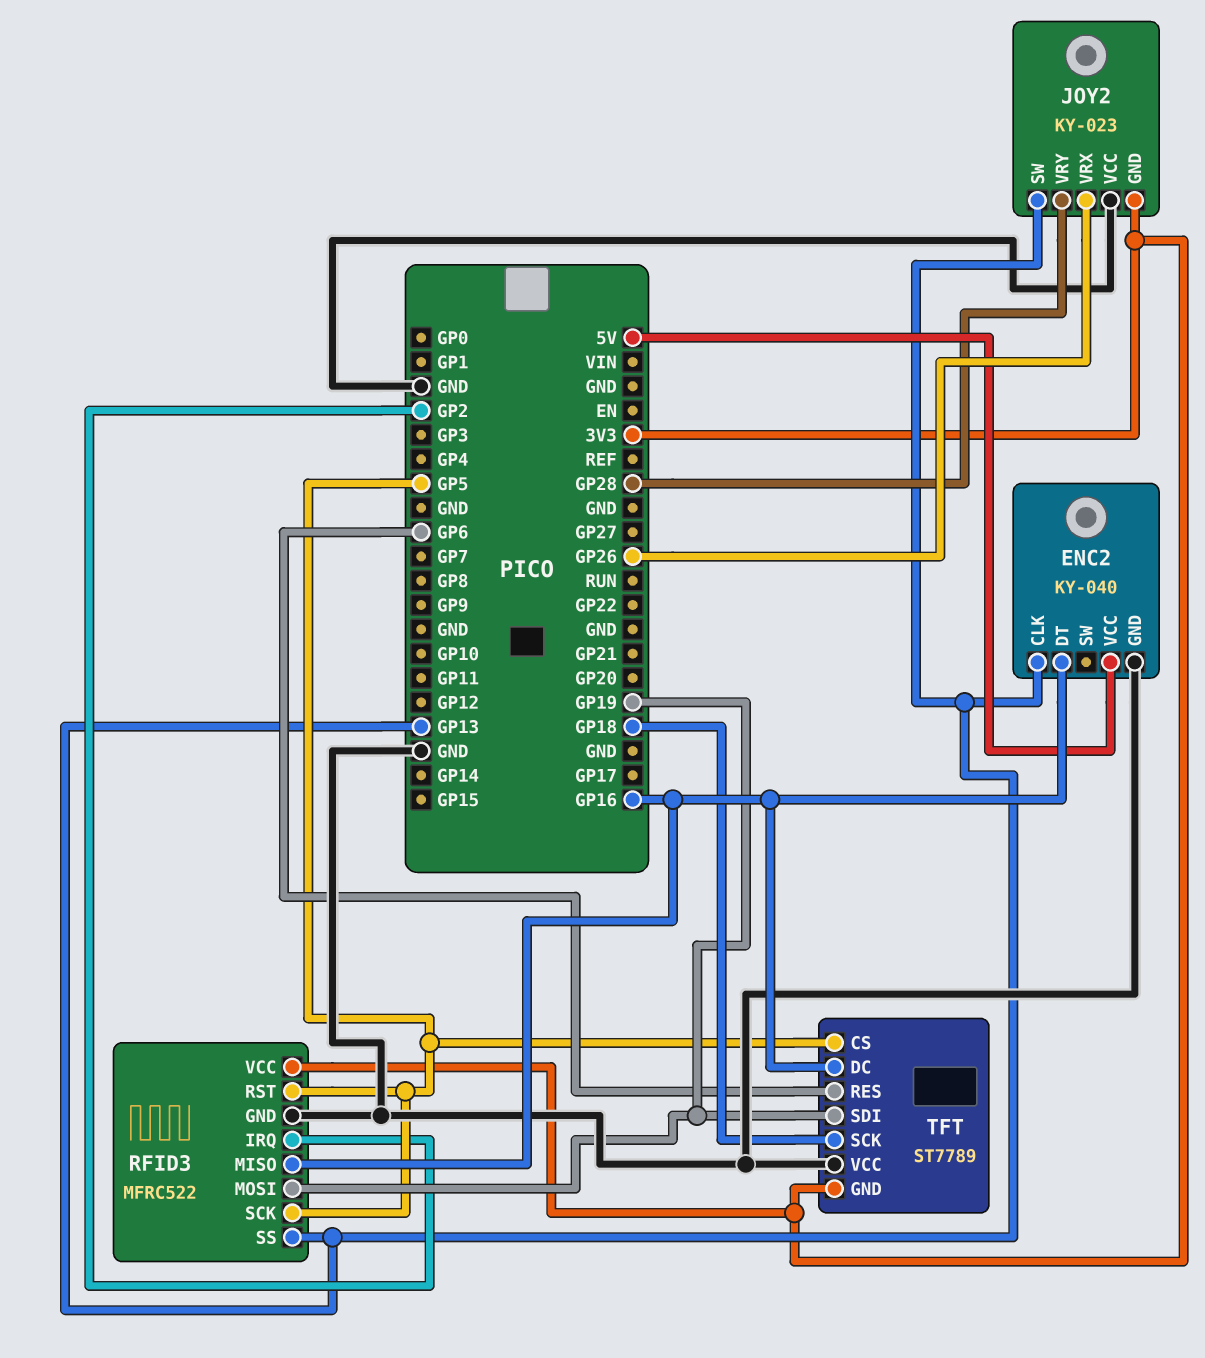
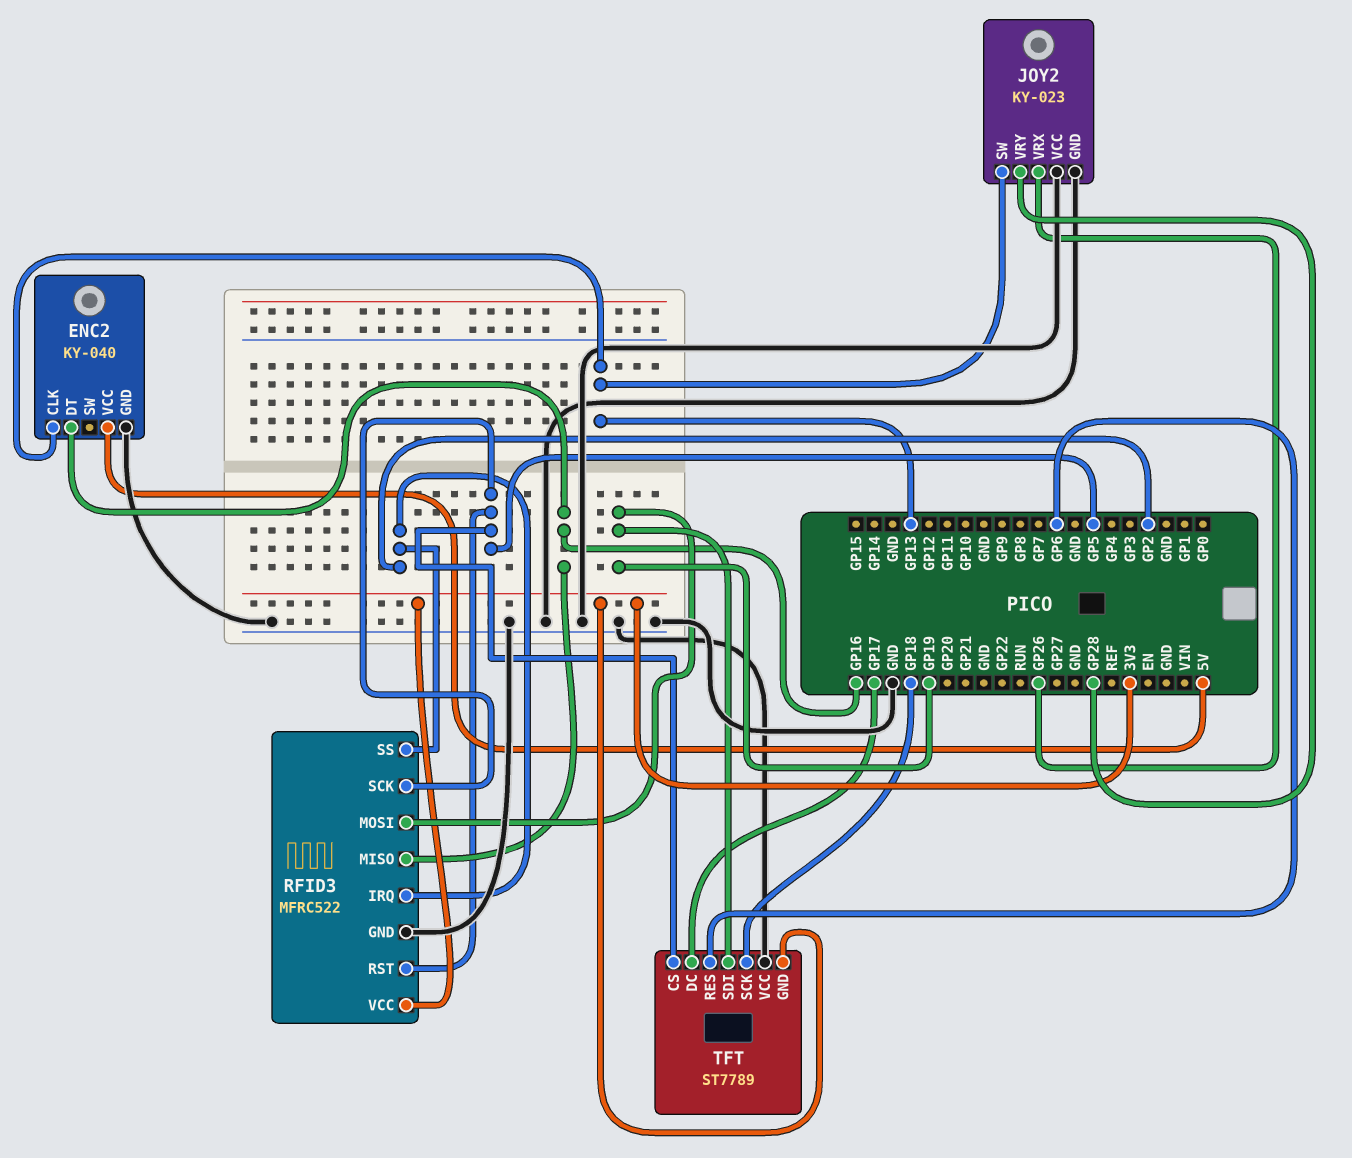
JOY2 pin GND: 3V3 -> GND
RFID3 pin SS: GP13 -> GP2
TFT pin DC: GP16 -> GP17

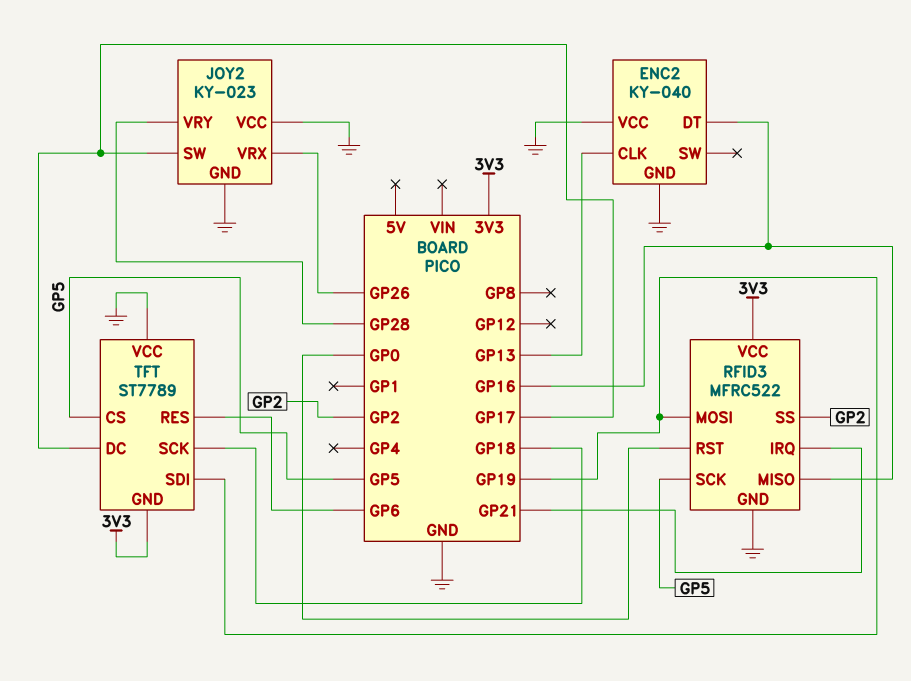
ENC2 pin VCC: 5V -> GND
JOY2 pin SW: GP13 -> GP17
RFID3 pin IRQ: GP2 -> GP21
RFID3 pin RST: GP5 -> GP0

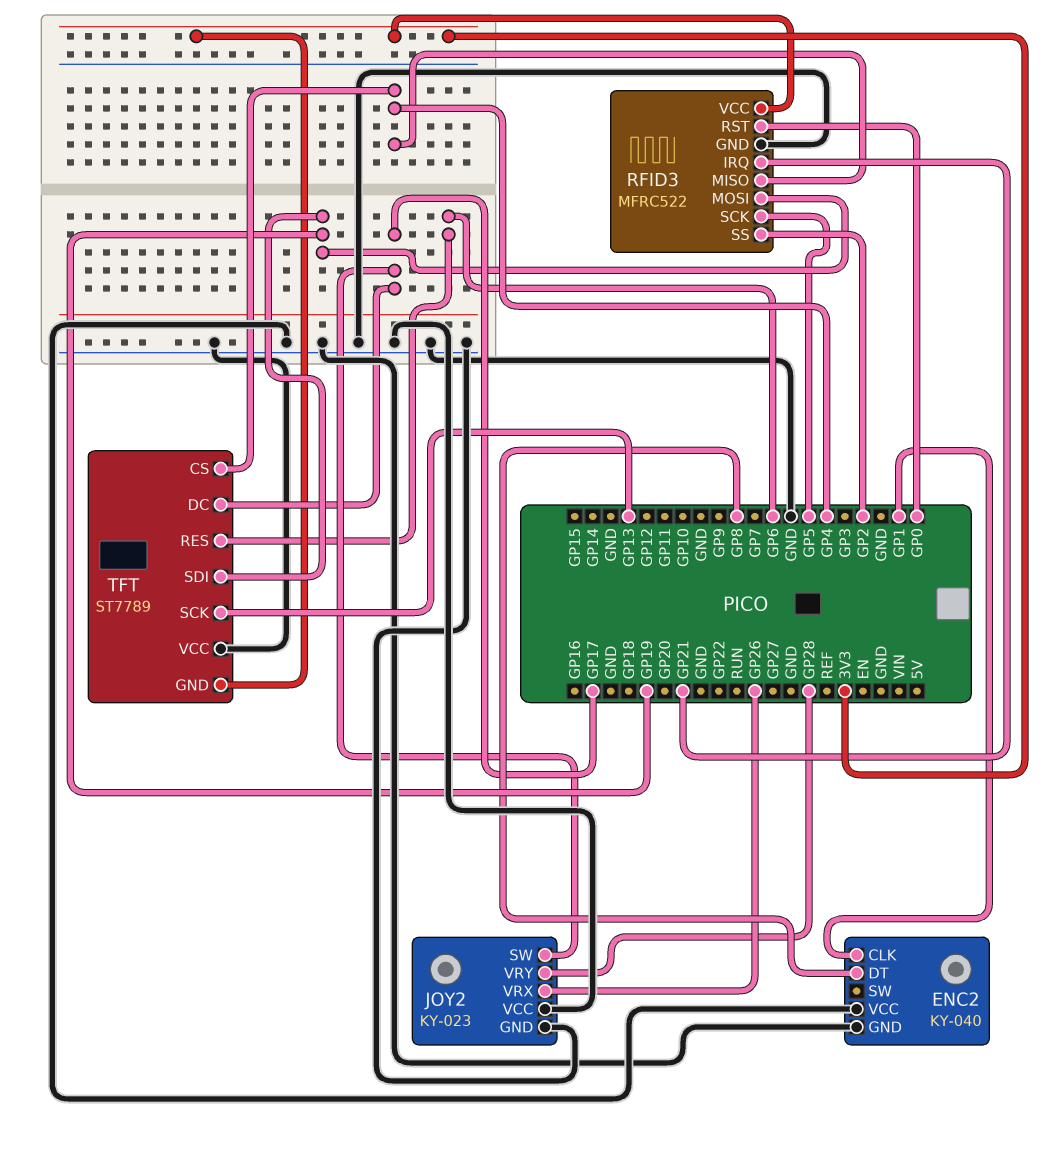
ENC2 pin CLK: GP13 -> GP1
ENC2 pin DT: GP16 -> GP8
RFID3 pin MISO: GP16 -> GP4
TFT pin CS: GP5 -> GP4
TFT pin SCK: GP18 -> GP13

